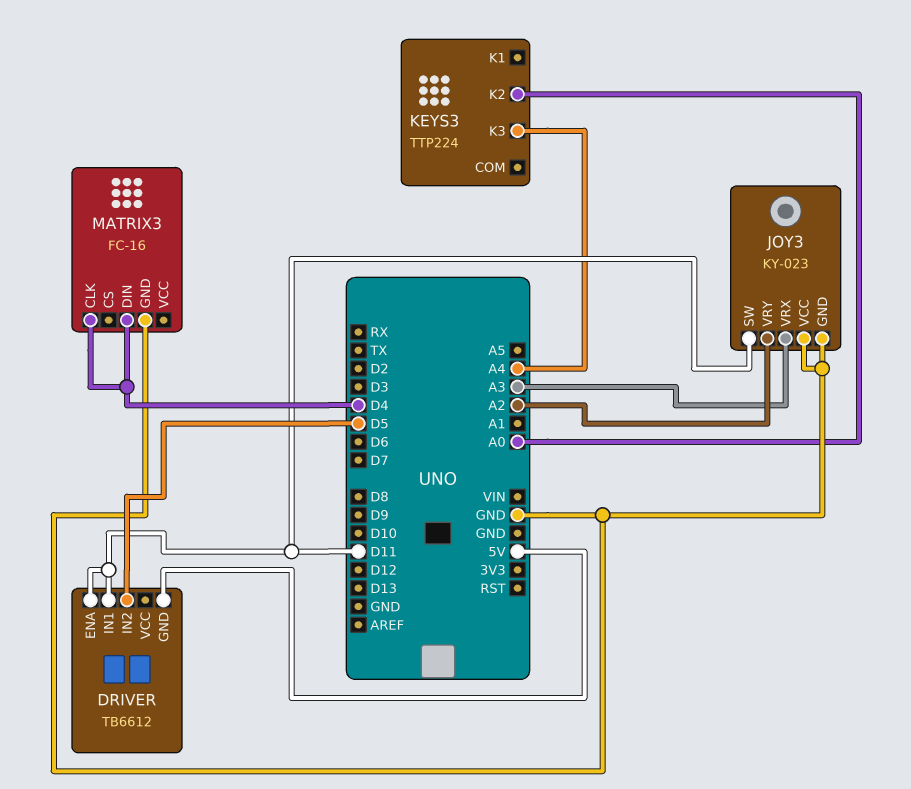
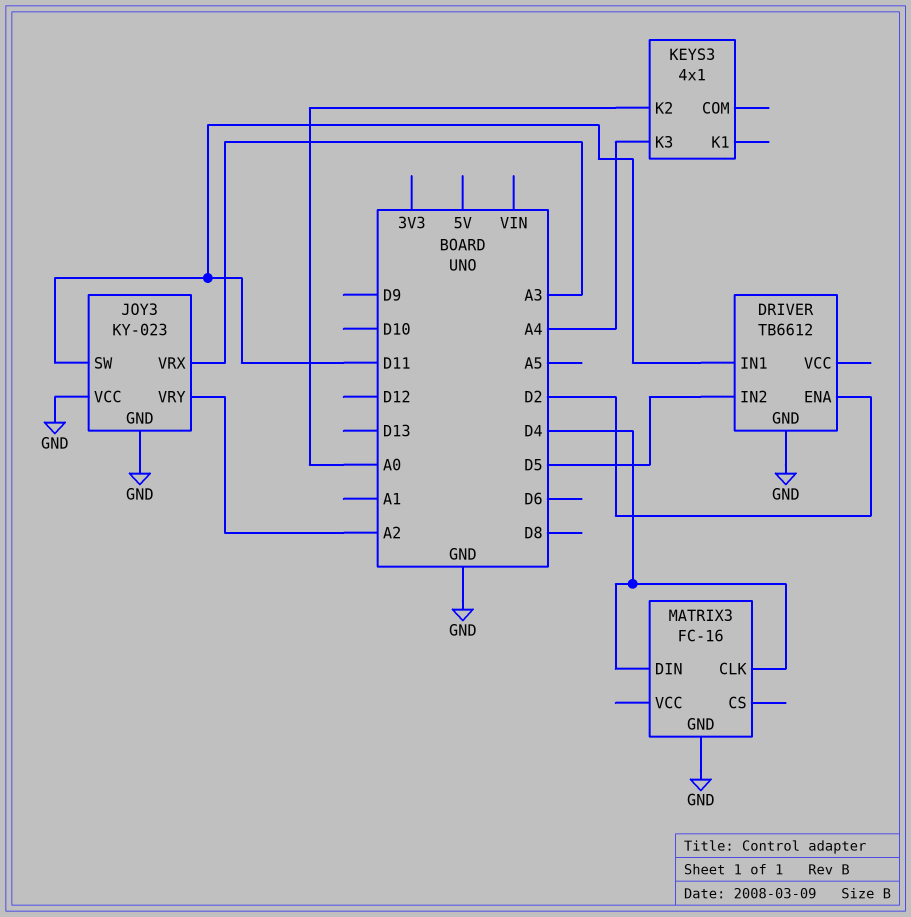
DRIVER pin ENA: D11 -> D2
DRIVER pin GND: 5V -> GND
KEYS3: TTP224 -> 4x1

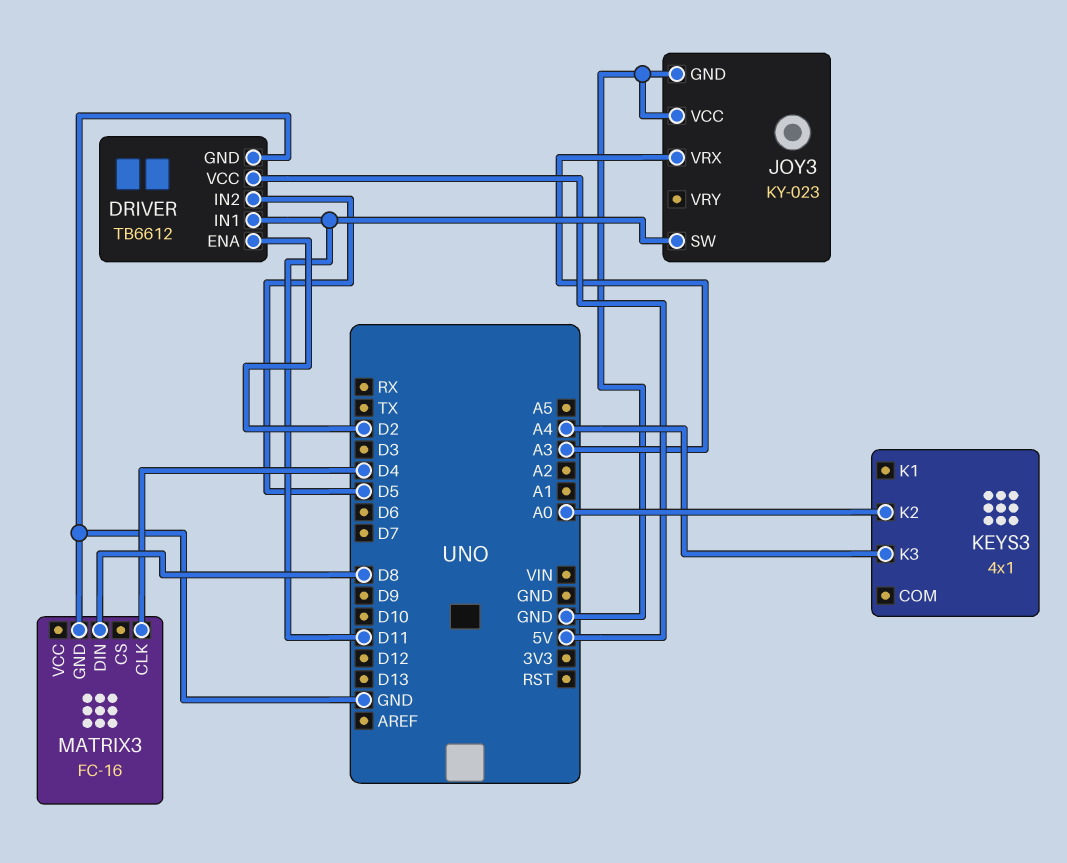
DRIVER pin VCC: none -> 5V
JOY3 pin VRY: A2 -> none
MATRIX3 pin DIN: D4 -> D8

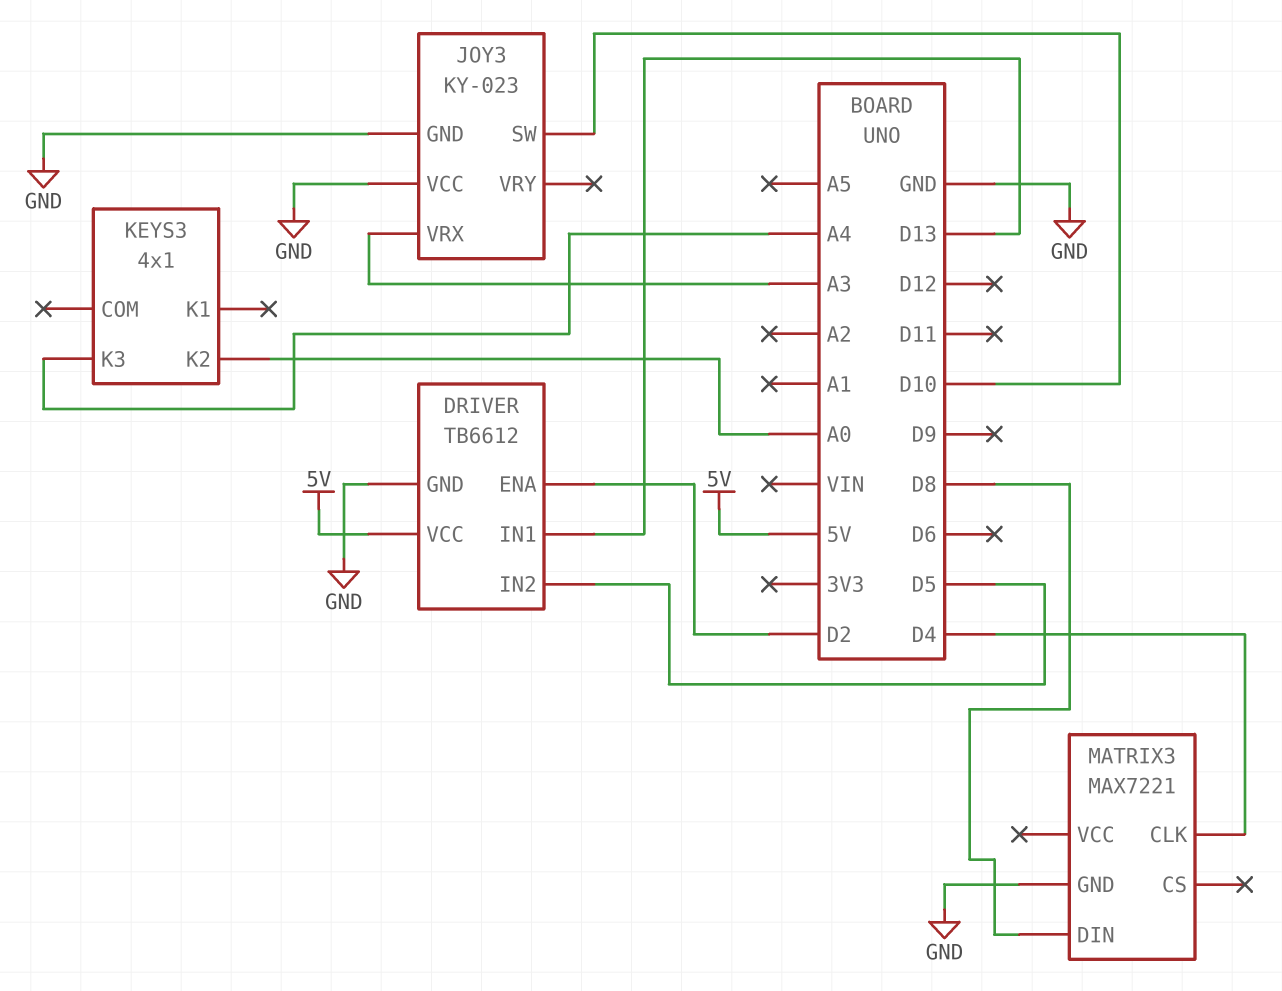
DRIVER pin IN1: D11 -> D13
JOY3 pin SW: D11 -> D10
MATRIX3: FC-16 -> MAX7221

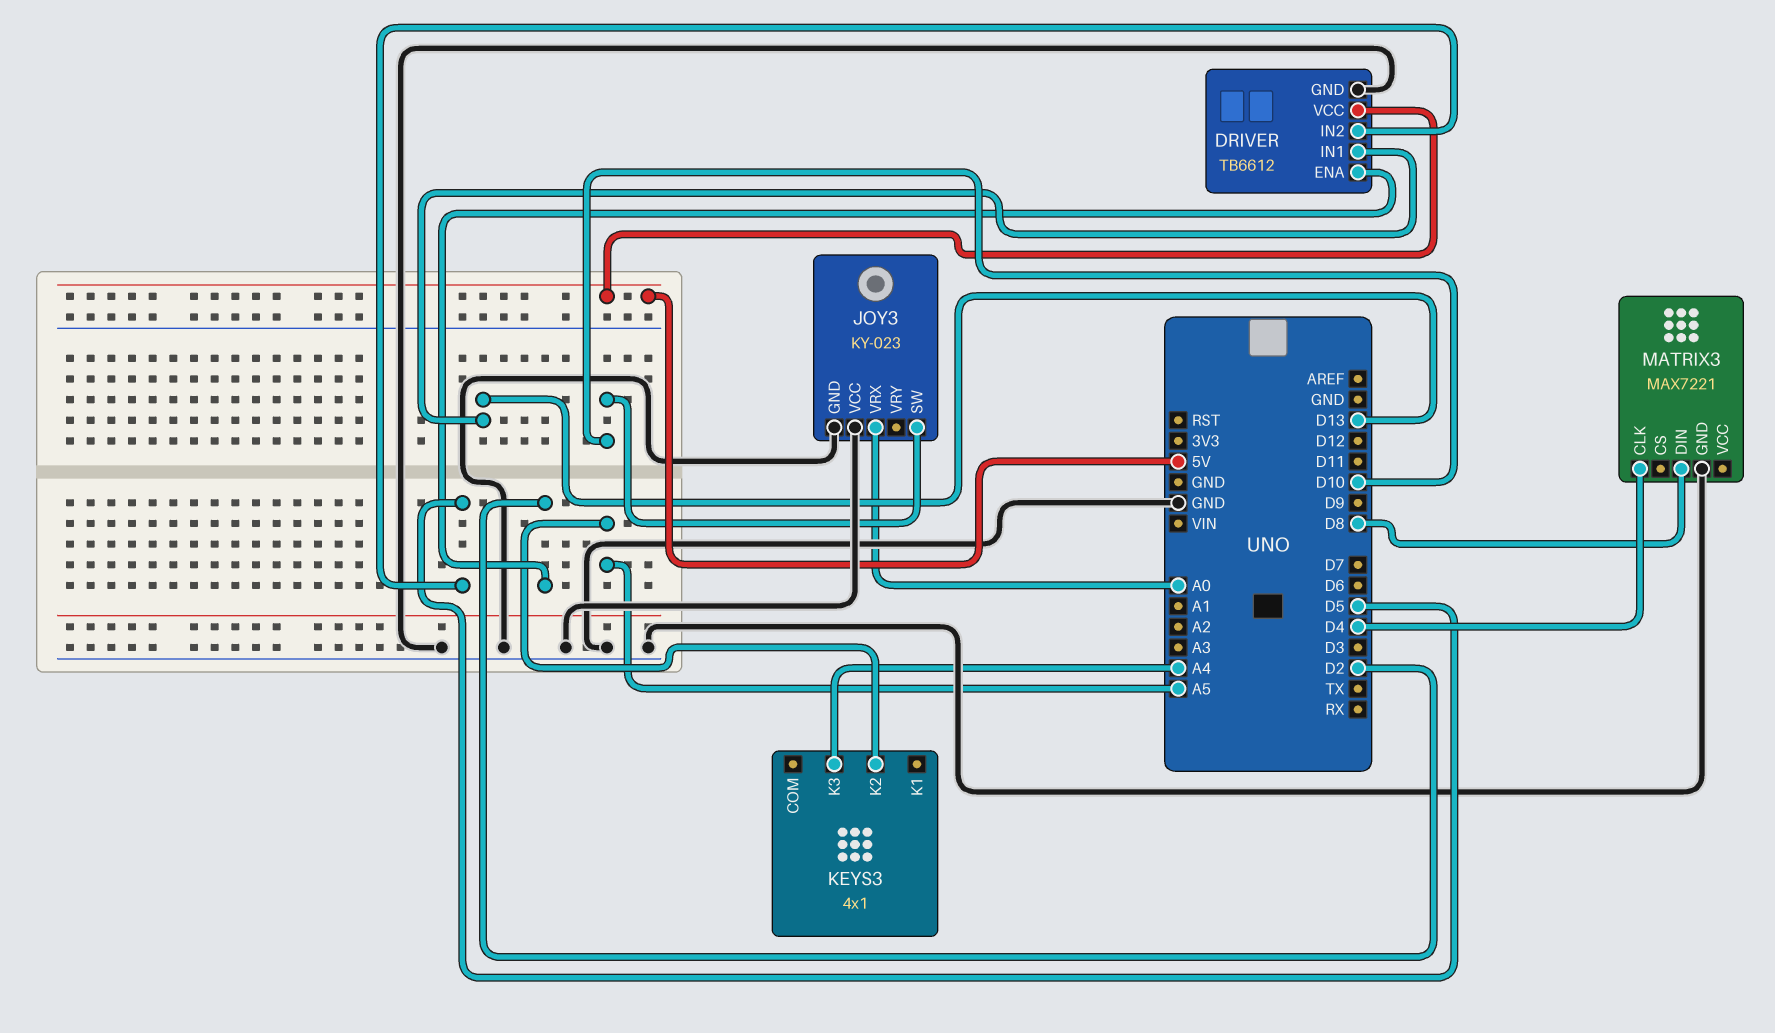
JOY3 pin VRX: A3 -> A0
KEYS3 pin K2: A0 -> A5

